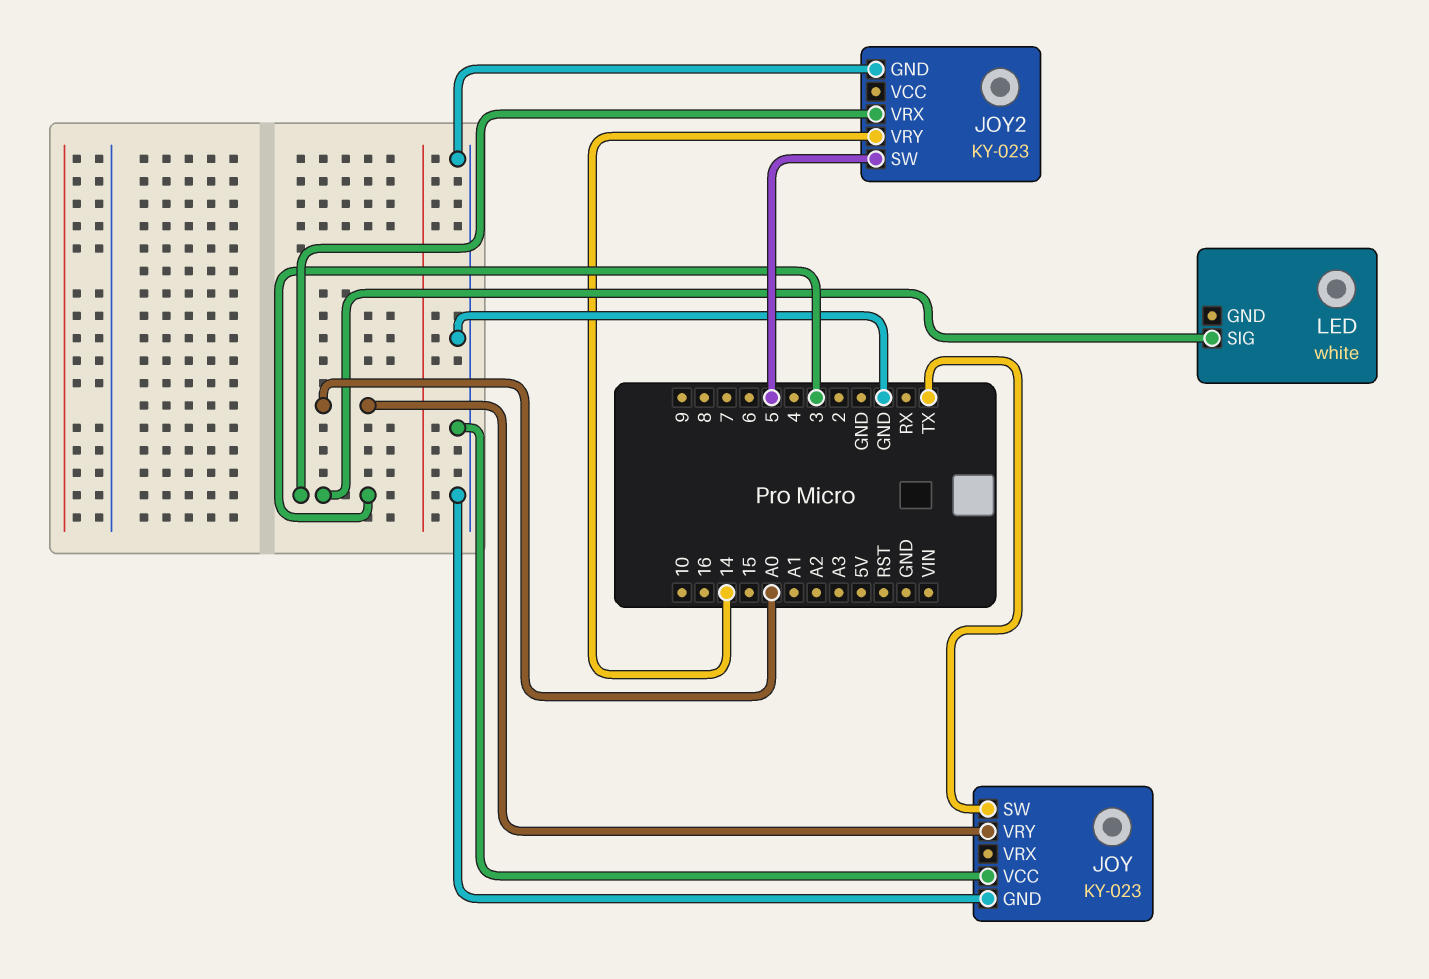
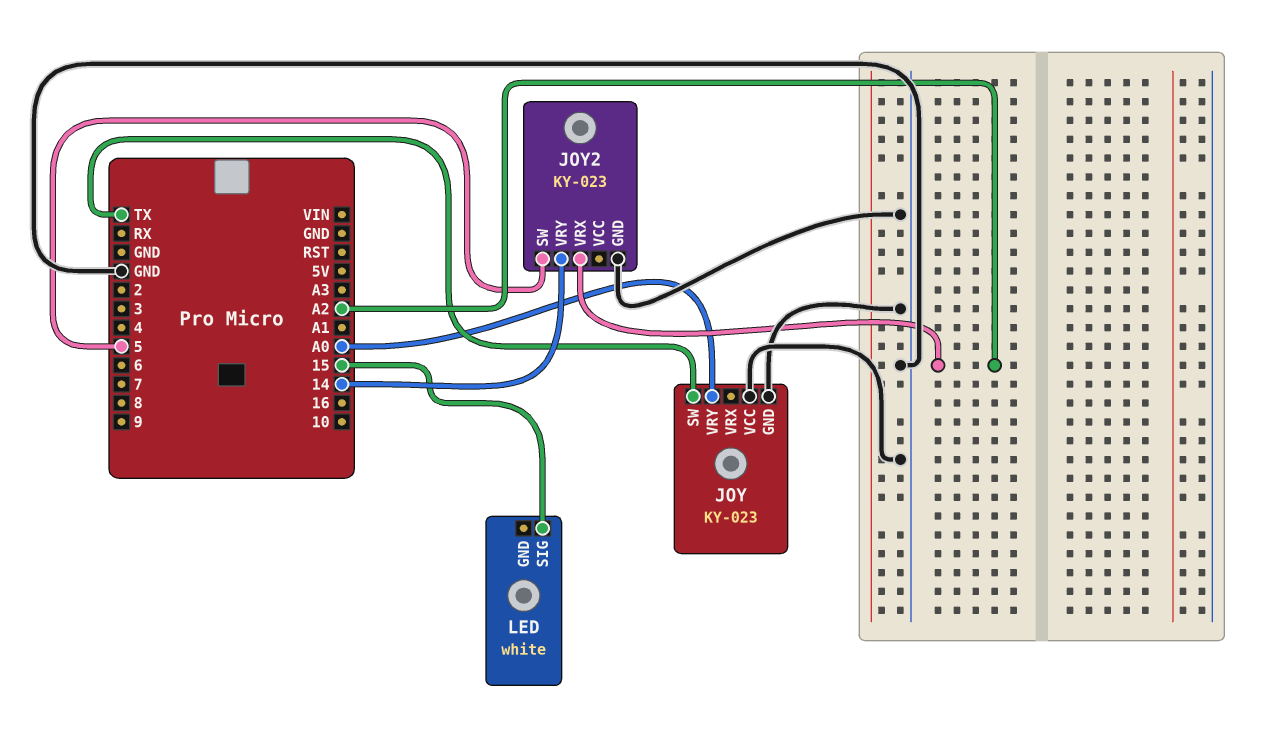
JOY2 pin VRX: 3 -> A2
LED pin SIG: 3 -> 15

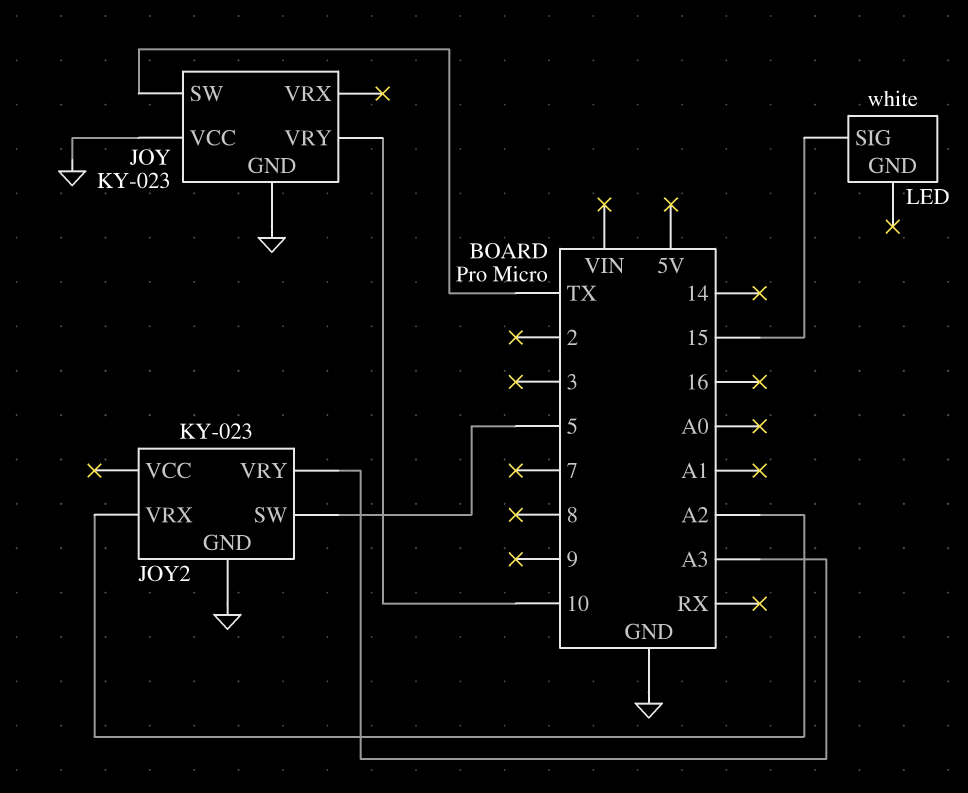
JOY pin VRY: A0 -> 10
JOY2 pin VRY: 14 -> A3

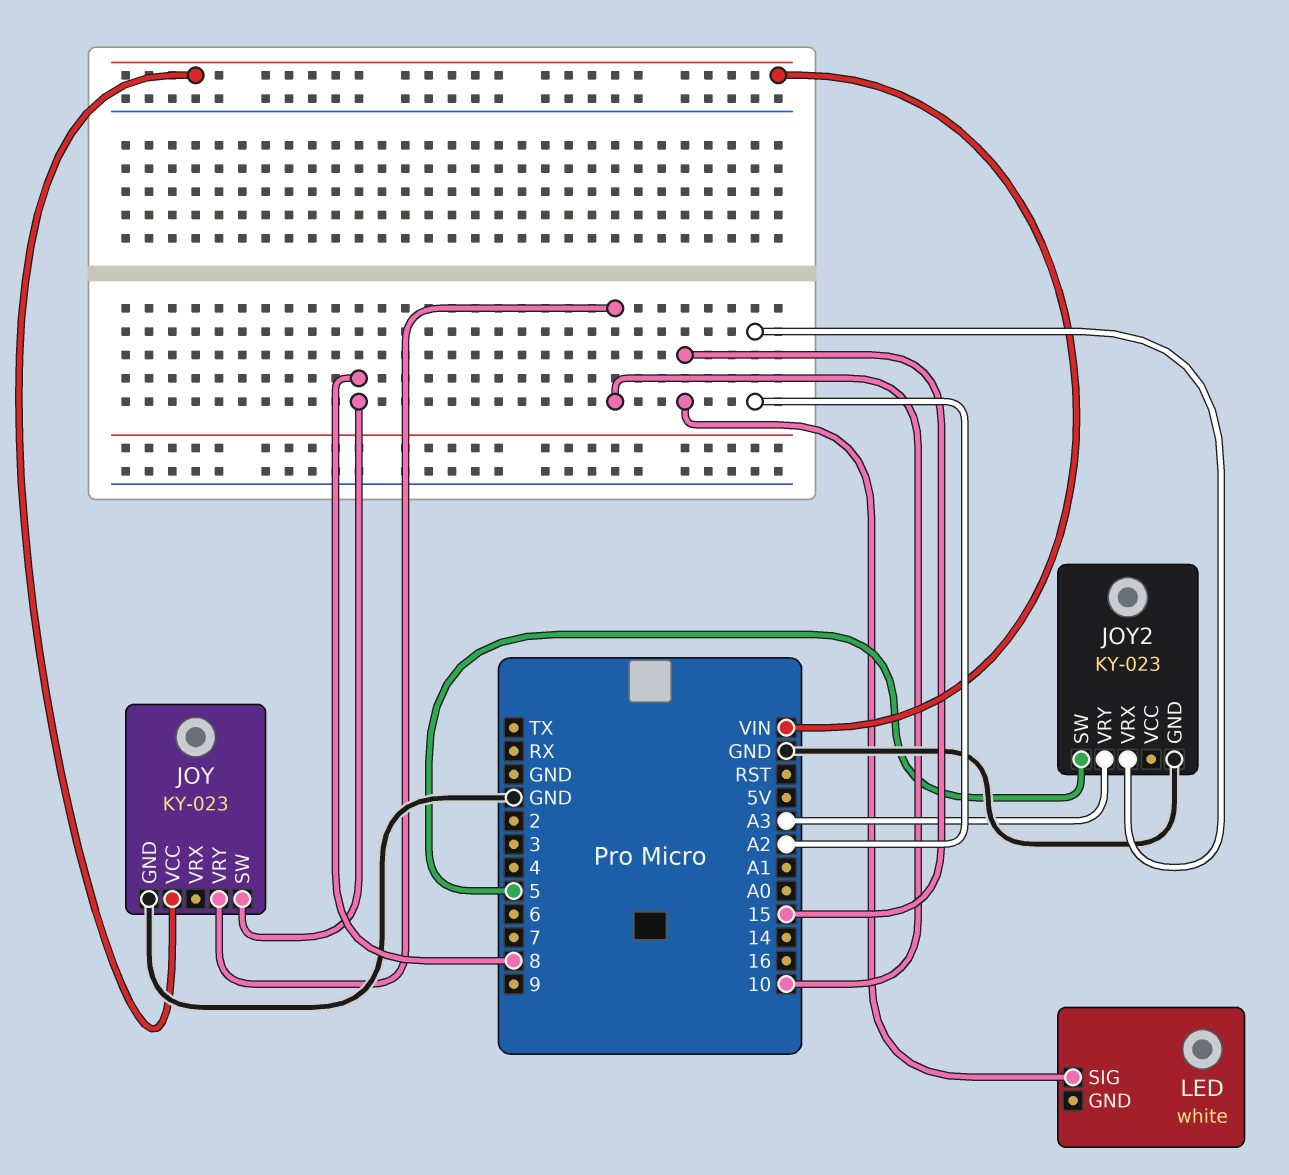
JOY pin SW: TX -> 8
JOY pin VCC: GND -> VIN

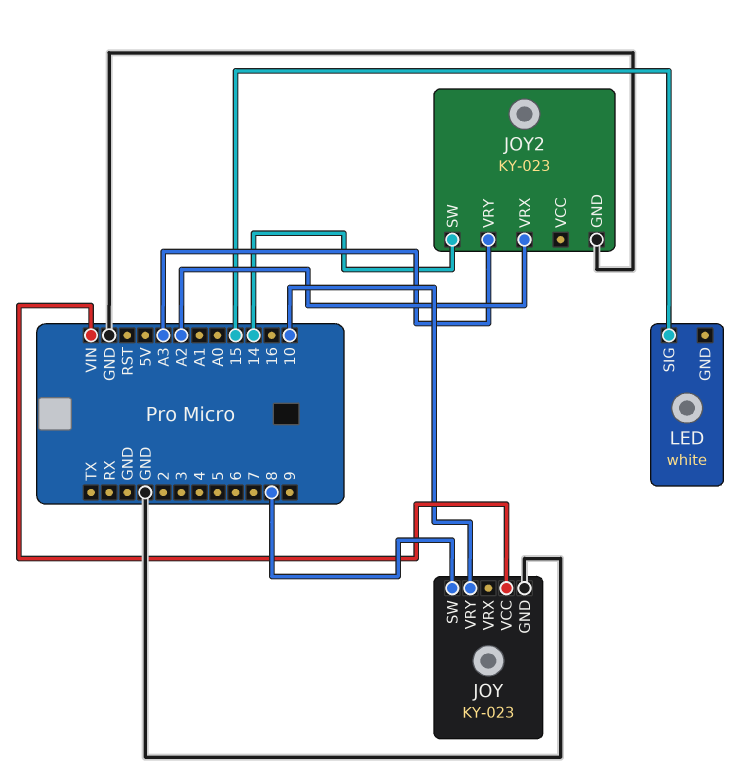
JOY2 pin SW: 5 -> 14

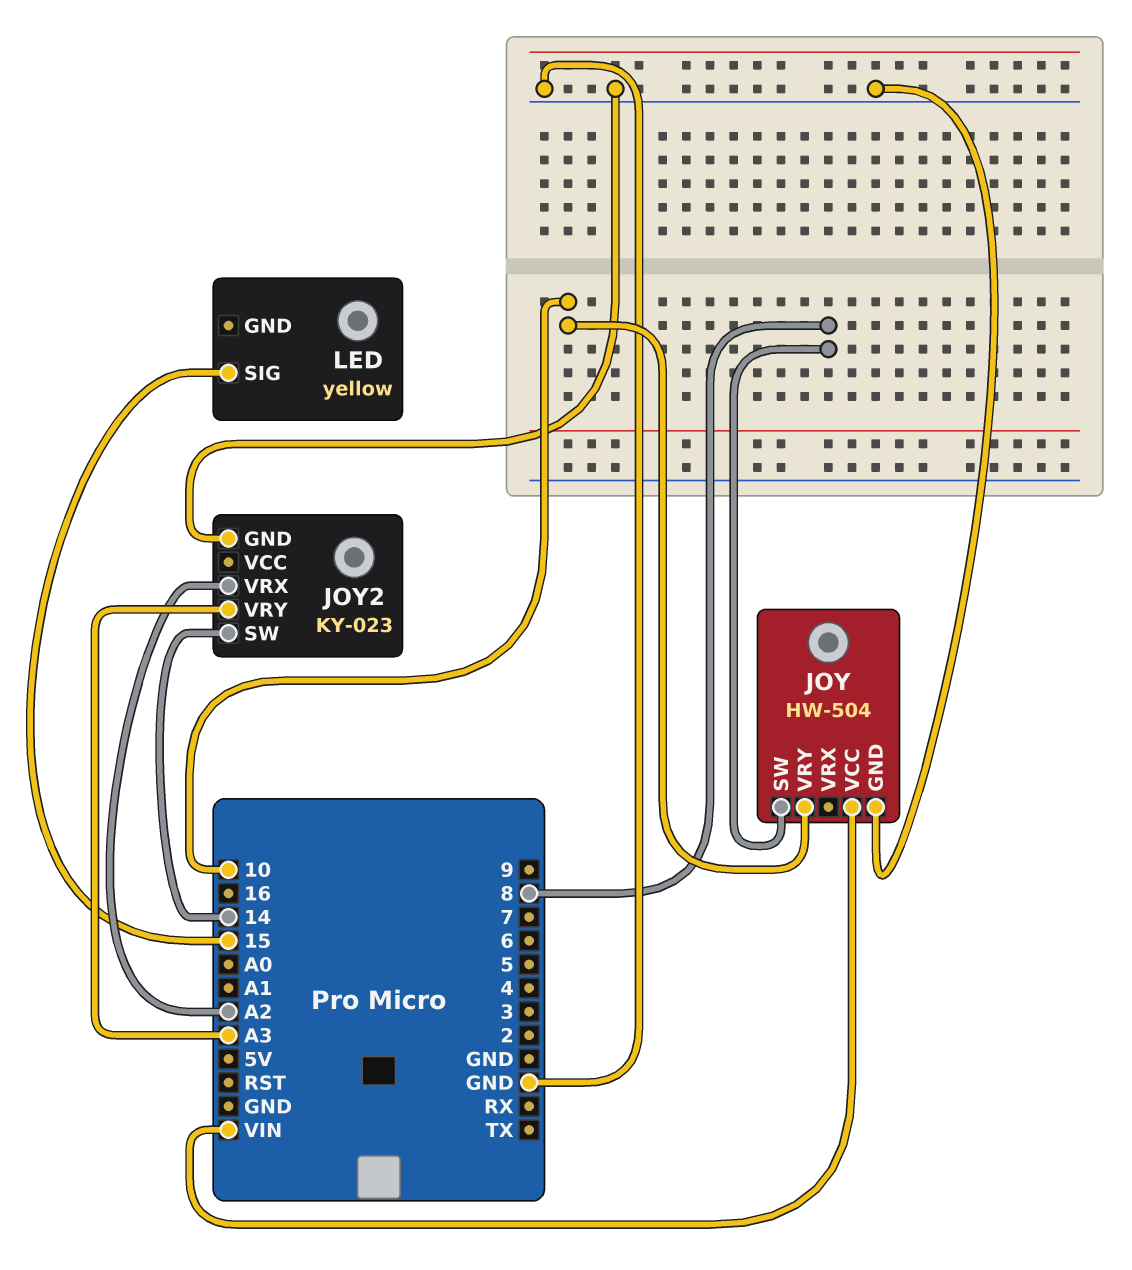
JOY: KY-023 -> HW-504
LED: white -> yellow

